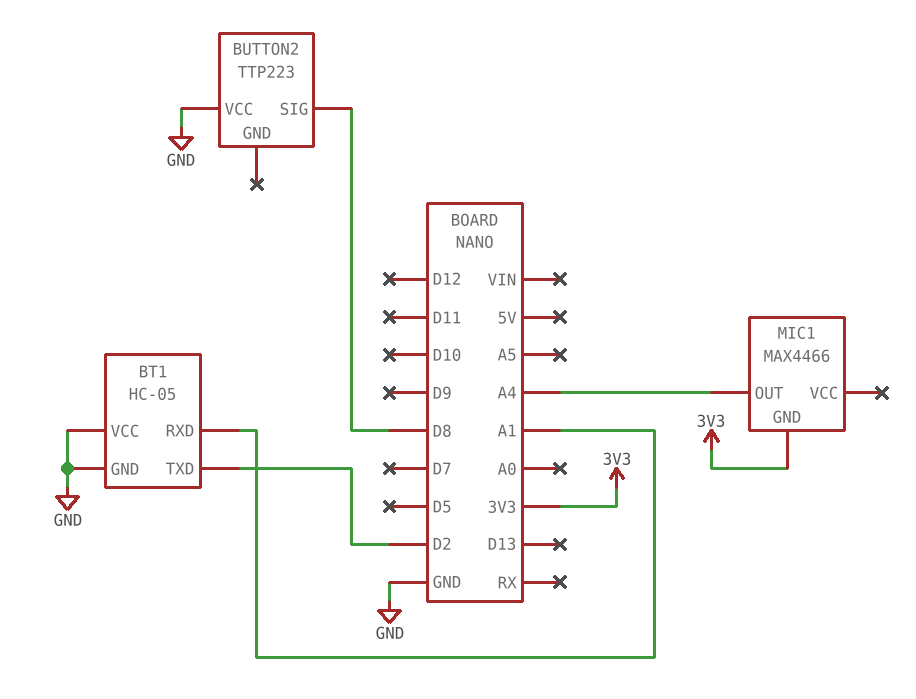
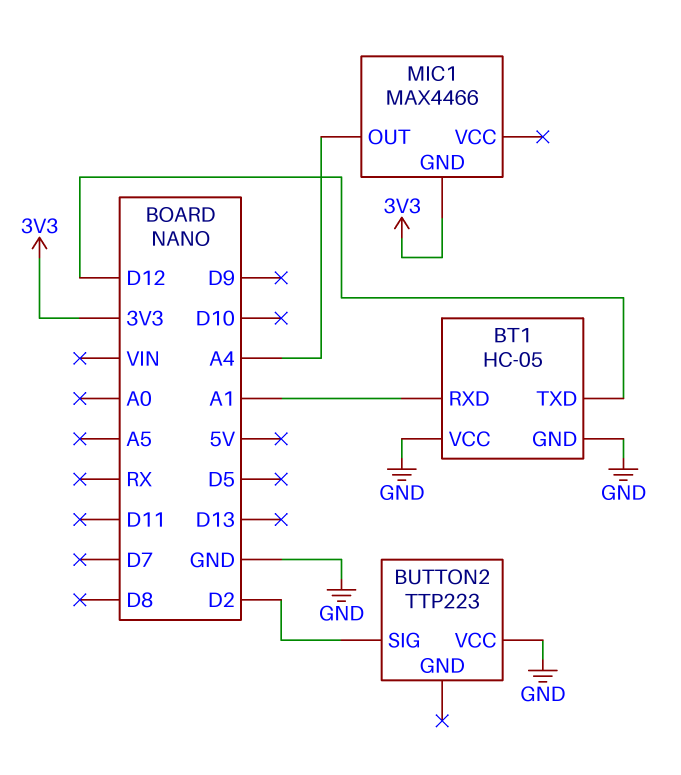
BT1 pin TXD: D2 -> D12
BUTTON2 pin SIG: D8 -> D2

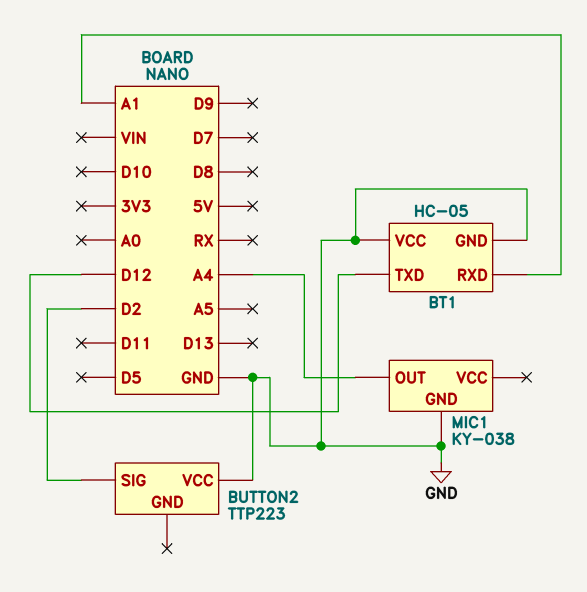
MIC1: MAX4466 -> KY-038
MIC1 pin GND: 3V3 -> GND

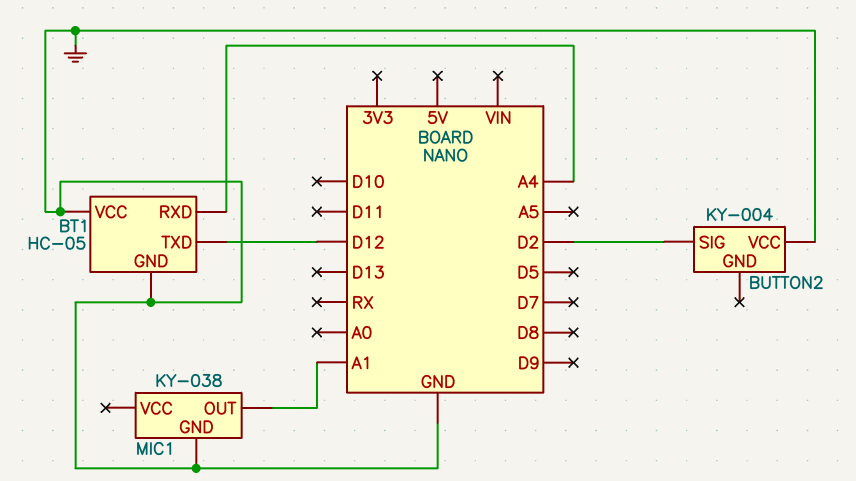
BT1 pin RXD: A1 -> A4
BUTTON2: TTP223 -> KY-004
MIC1 pin OUT: A4 -> A1

